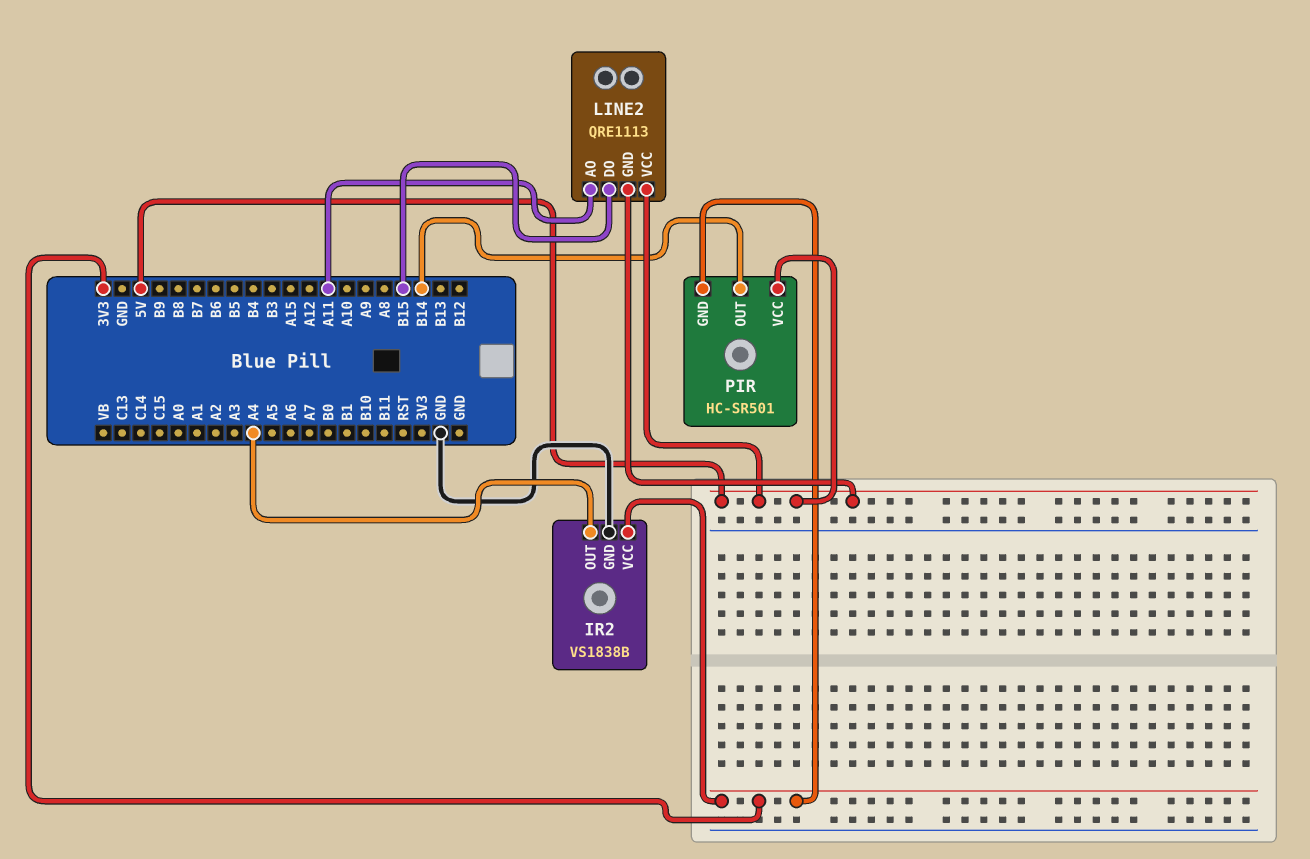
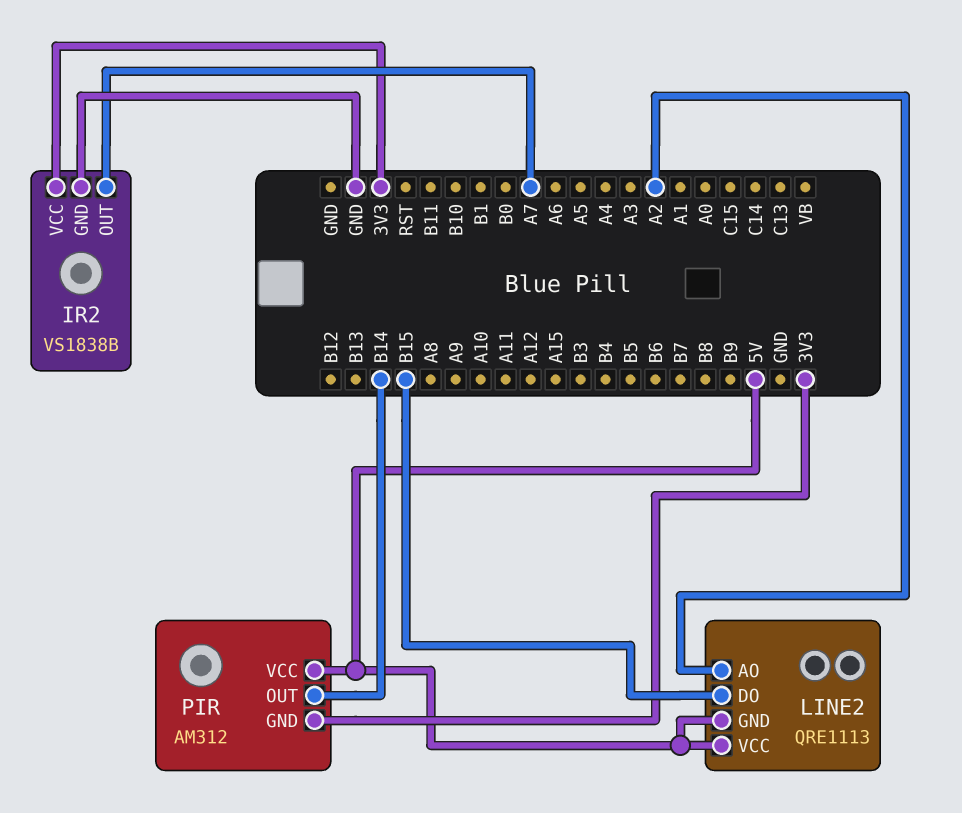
IR2 pin OUT: A4 -> A7
LINE2 pin AO: A11 -> A2
PIR: HC-SR501 -> AM312

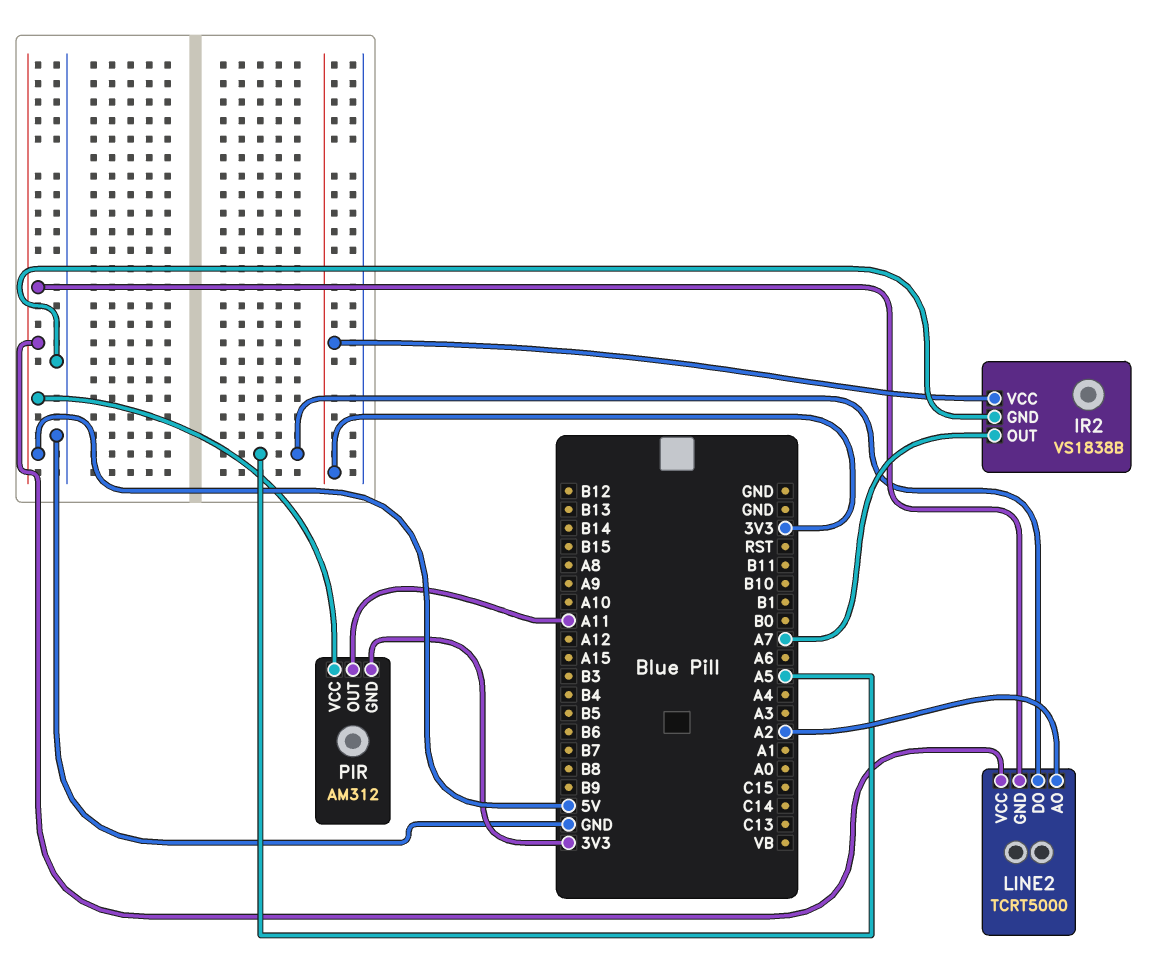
LINE2: QRE1113 -> TCRT5000
LINE2 pin DO: B15 -> A5
PIR pin OUT: B14 -> A11

